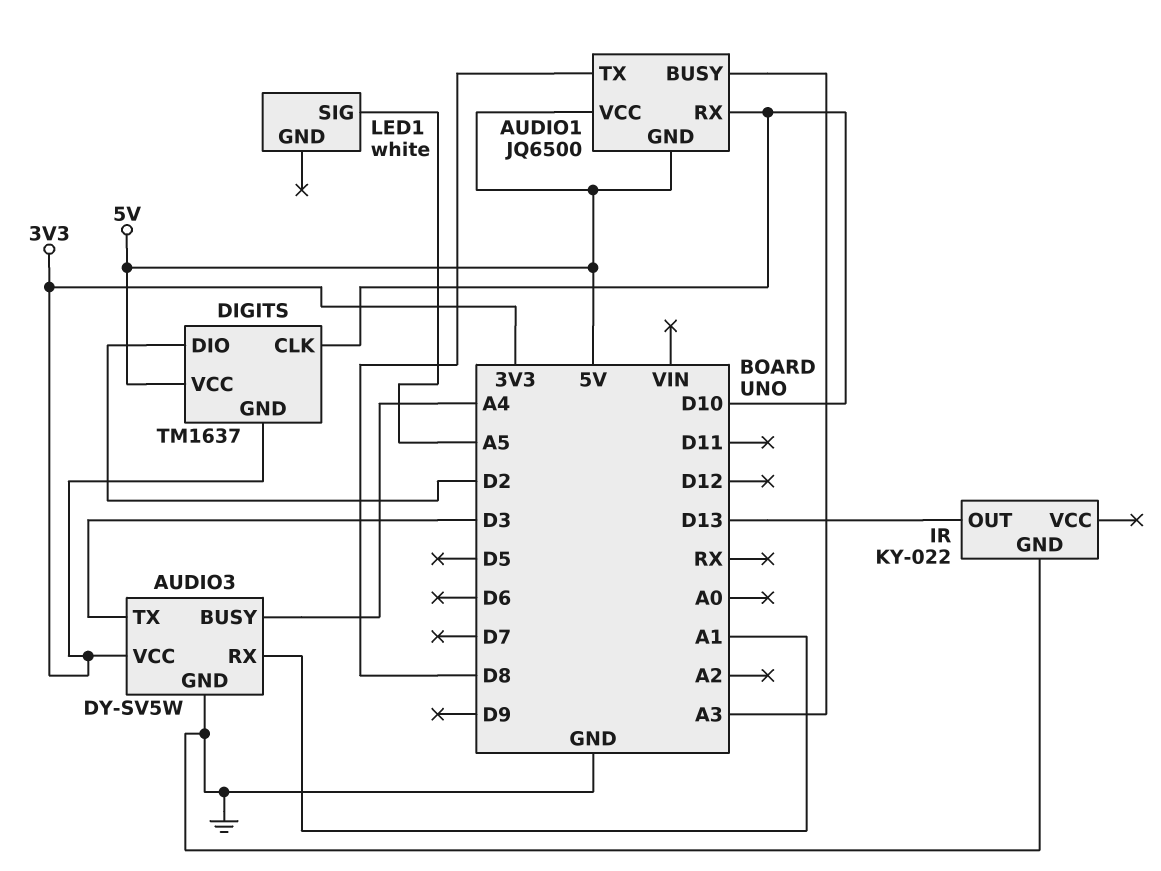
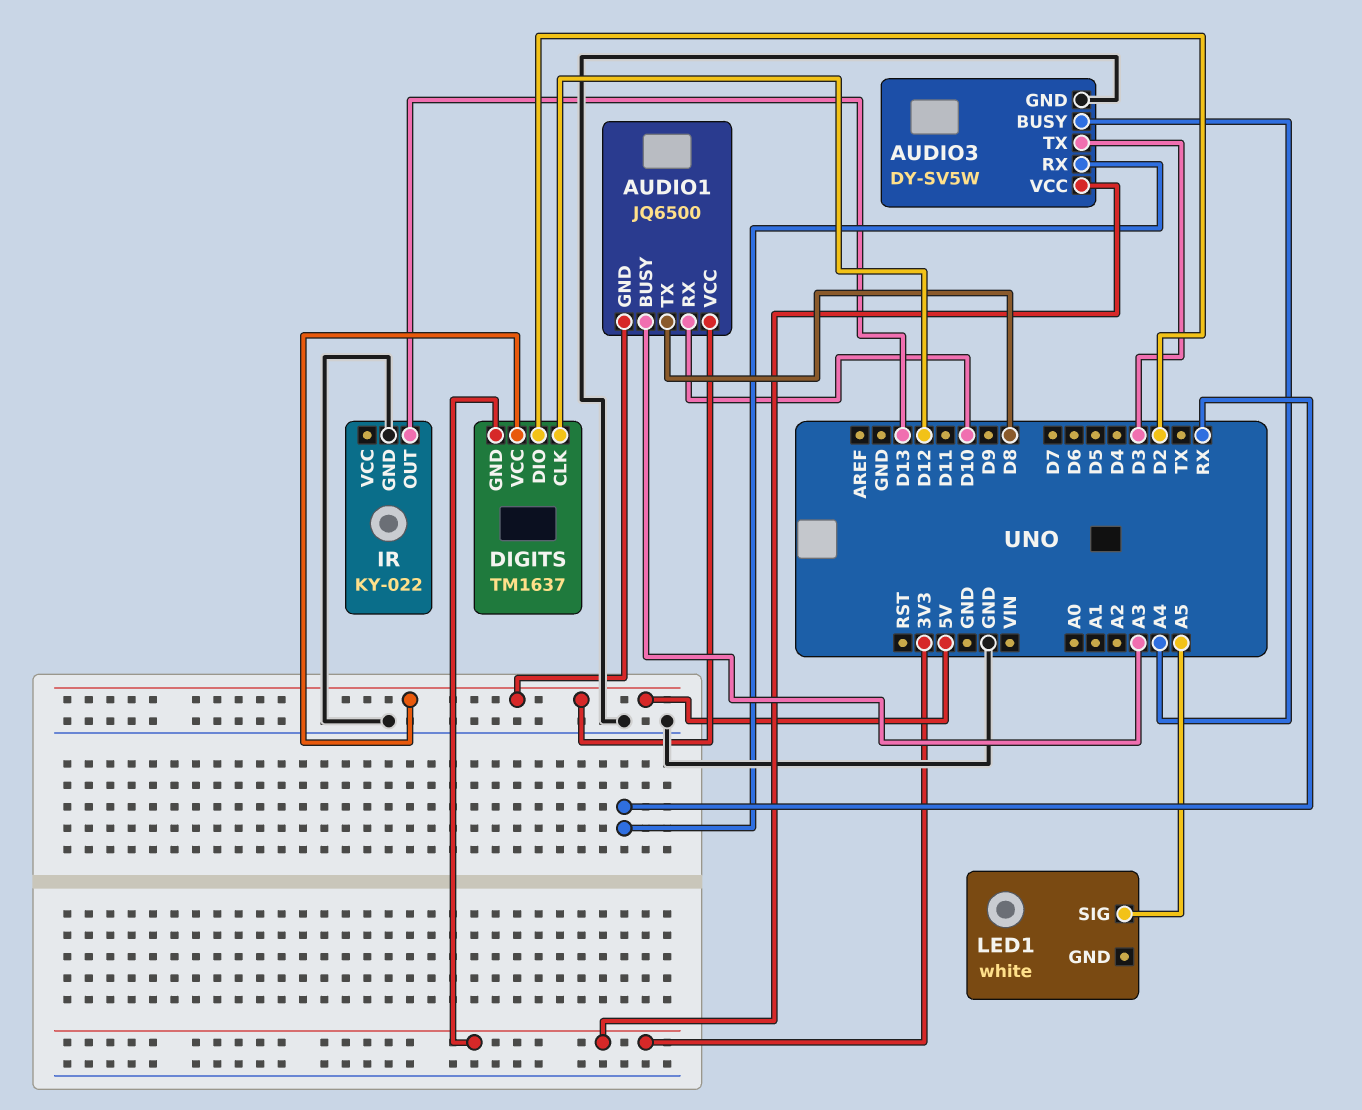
AUDIO3 pin RX: A1 -> RX
DIGITS pin CLK: D10 -> D12

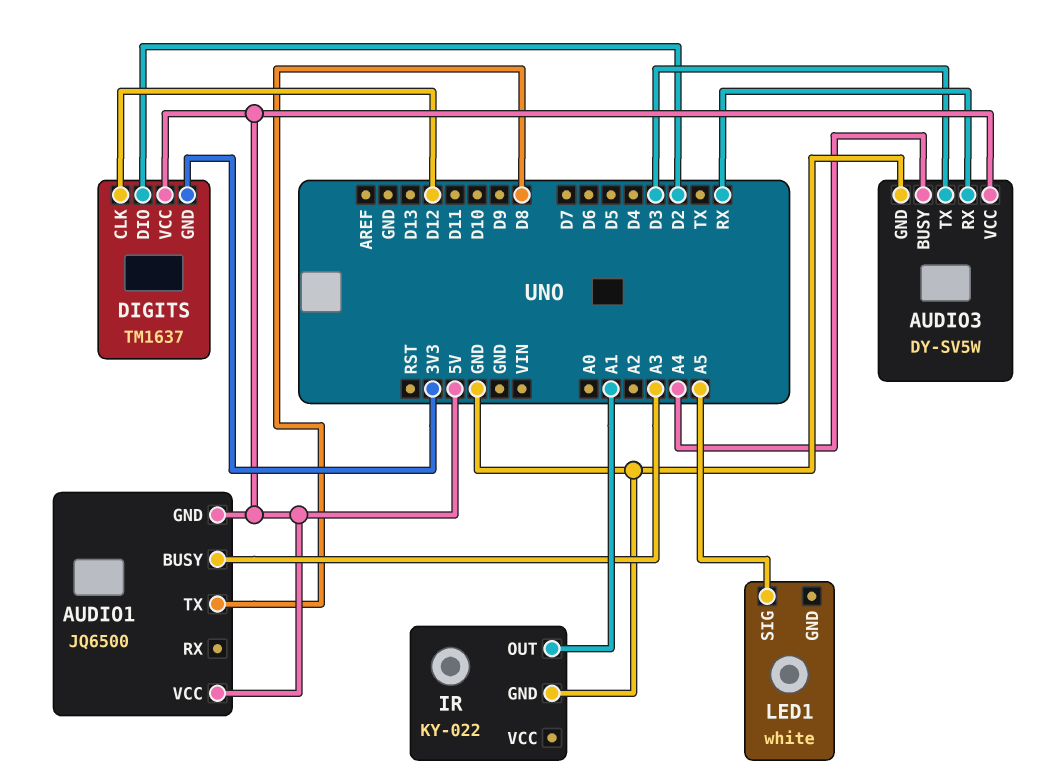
AUDIO1 pin RX: D10 -> none
AUDIO3 pin VCC: 3V3 -> 5V
IR pin OUT: D13 -> A1

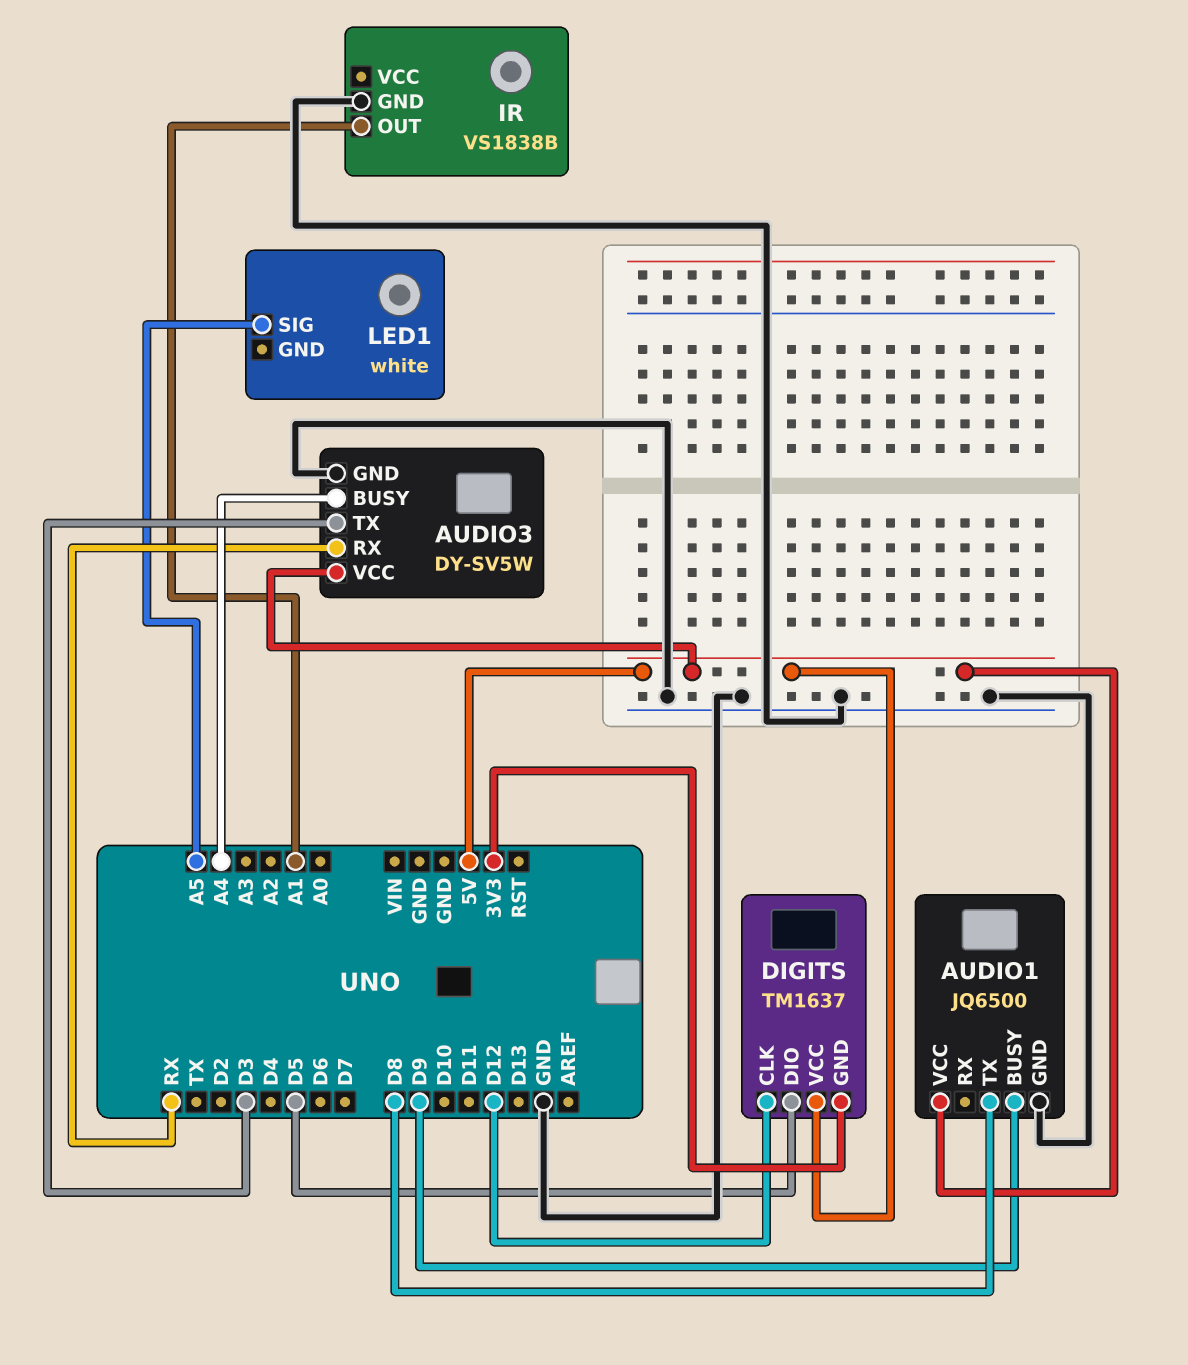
AUDIO1 pin BUSY: A3 -> D9
AUDIO1 pin GND: 5V -> GND
DIGITS pin DIO: D2 -> D5
IR: KY-022 -> VS1838B

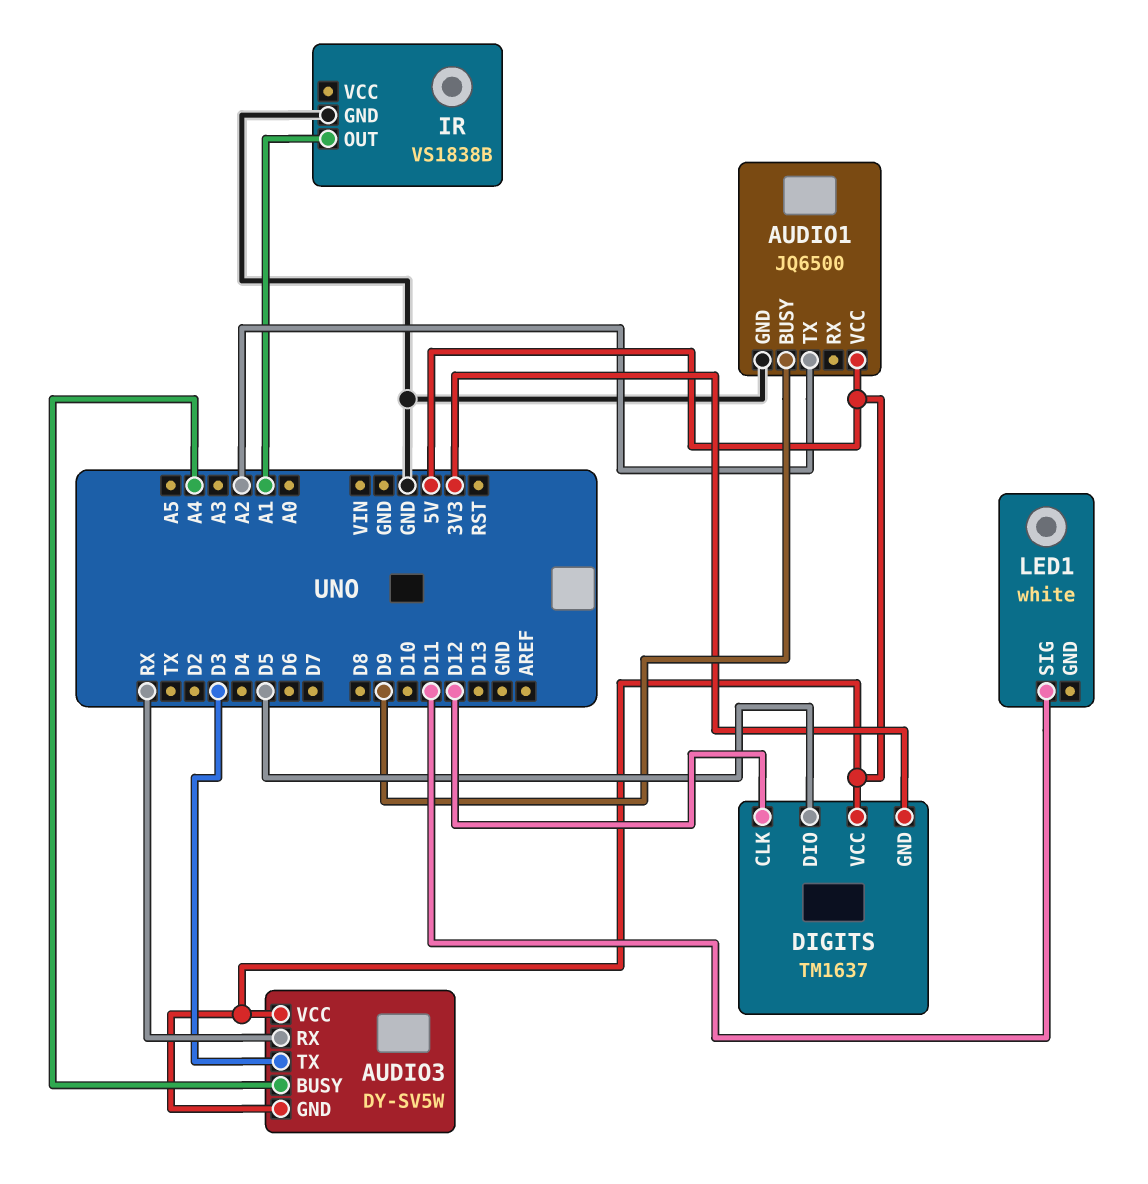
AUDIO1 pin TX: D8 -> A2
AUDIO3 pin GND: GND -> 5V
LED1 pin SIG: A5 -> D11

